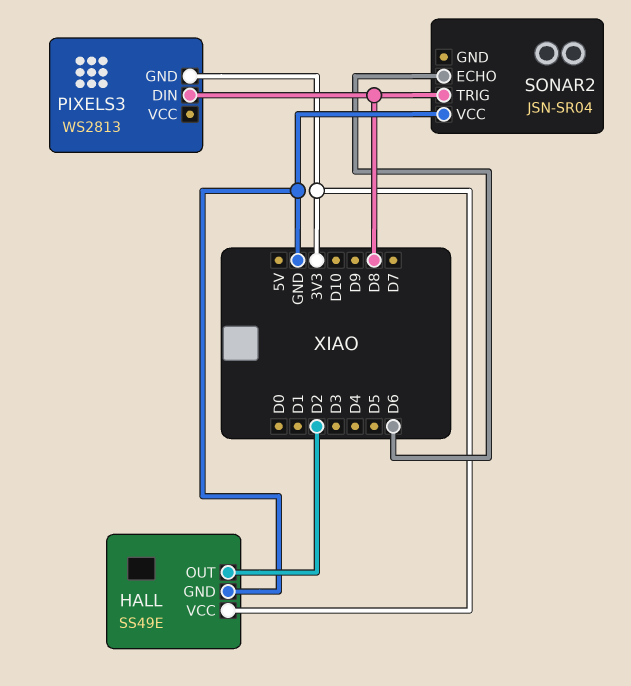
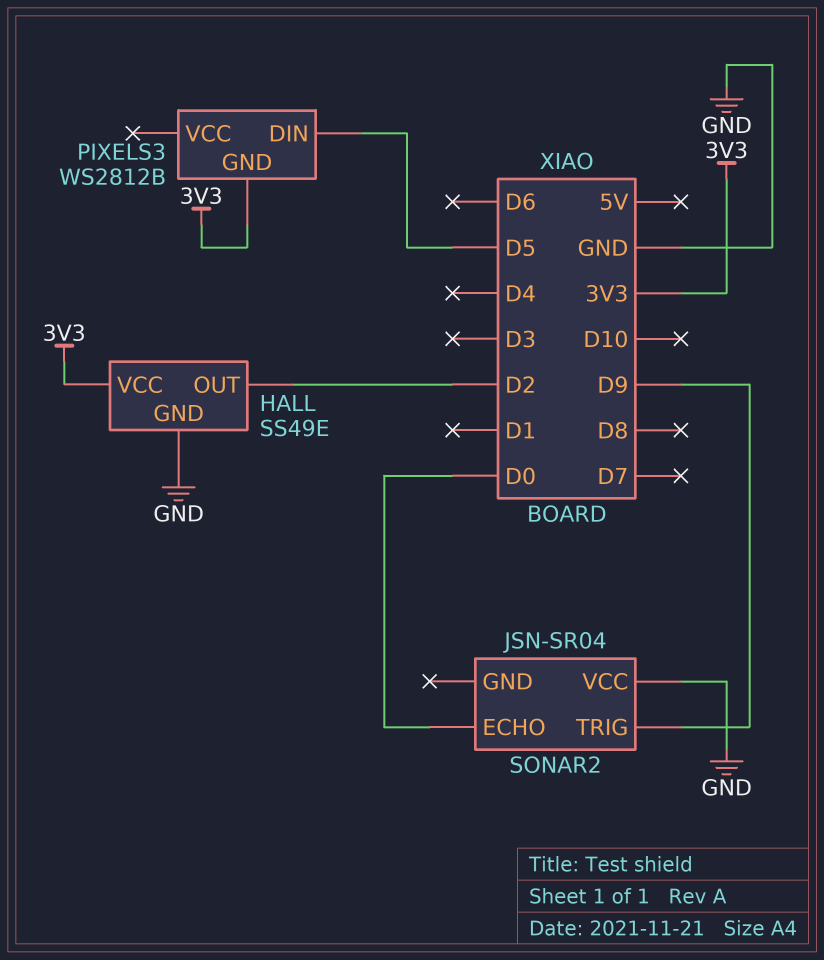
PIXELS3: WS2813 -> WS2812B
PIXELS3 pin DIN: D8 -> D5
SONAR2 pin ECHO: D6 -> D0
SONAR2 pin TRIG: D8 -> D9

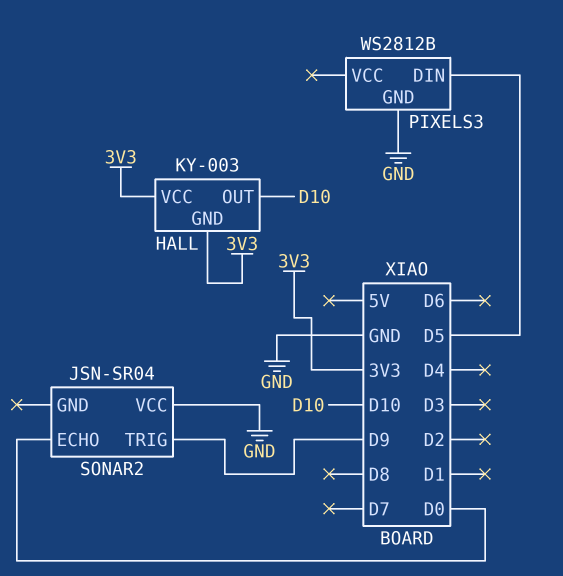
HALL: SS49E -> KY-003
HALL pin GND: GND -> 3V3
HALL pin OUT: D2 -> D10
PIXELS3 pin GND: 3V3 -> GND

